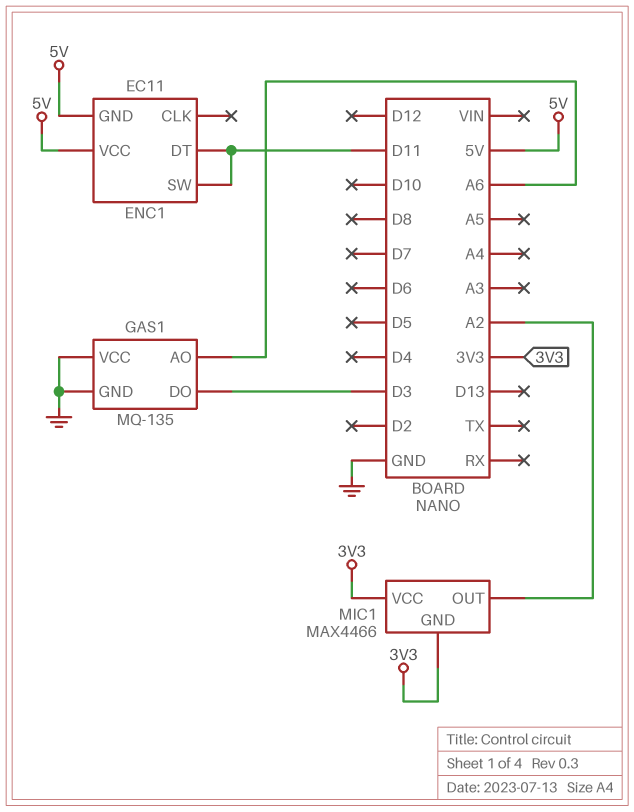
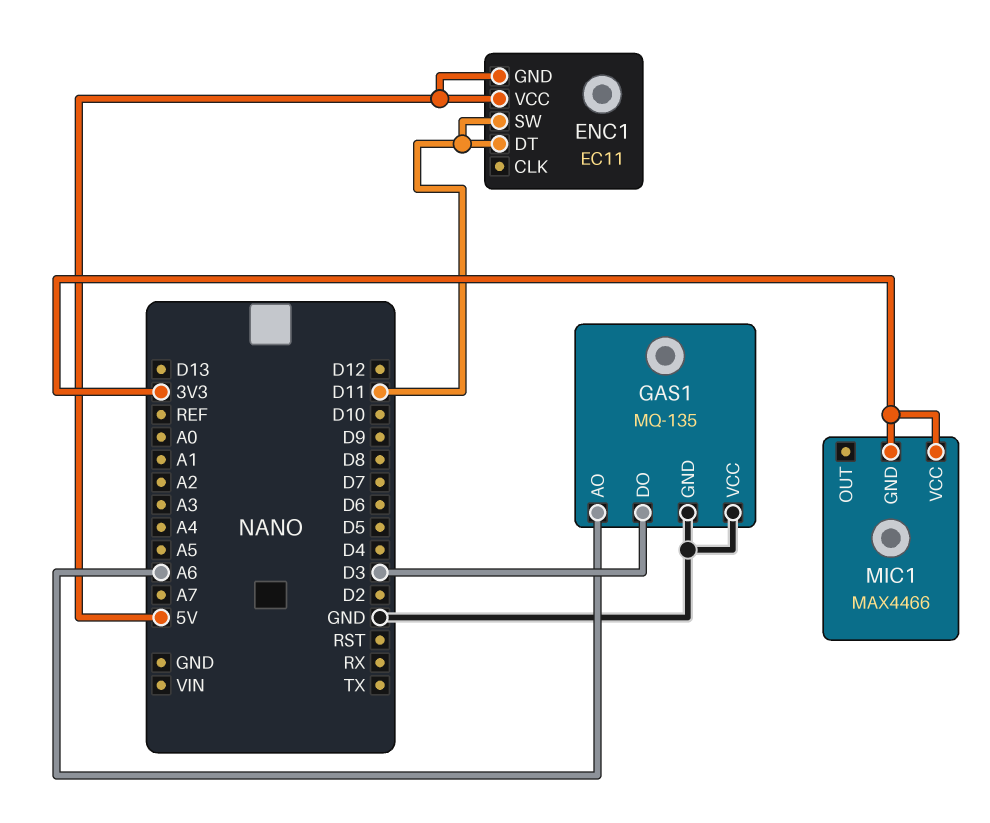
MIC1 pin OUT: A2 -> none

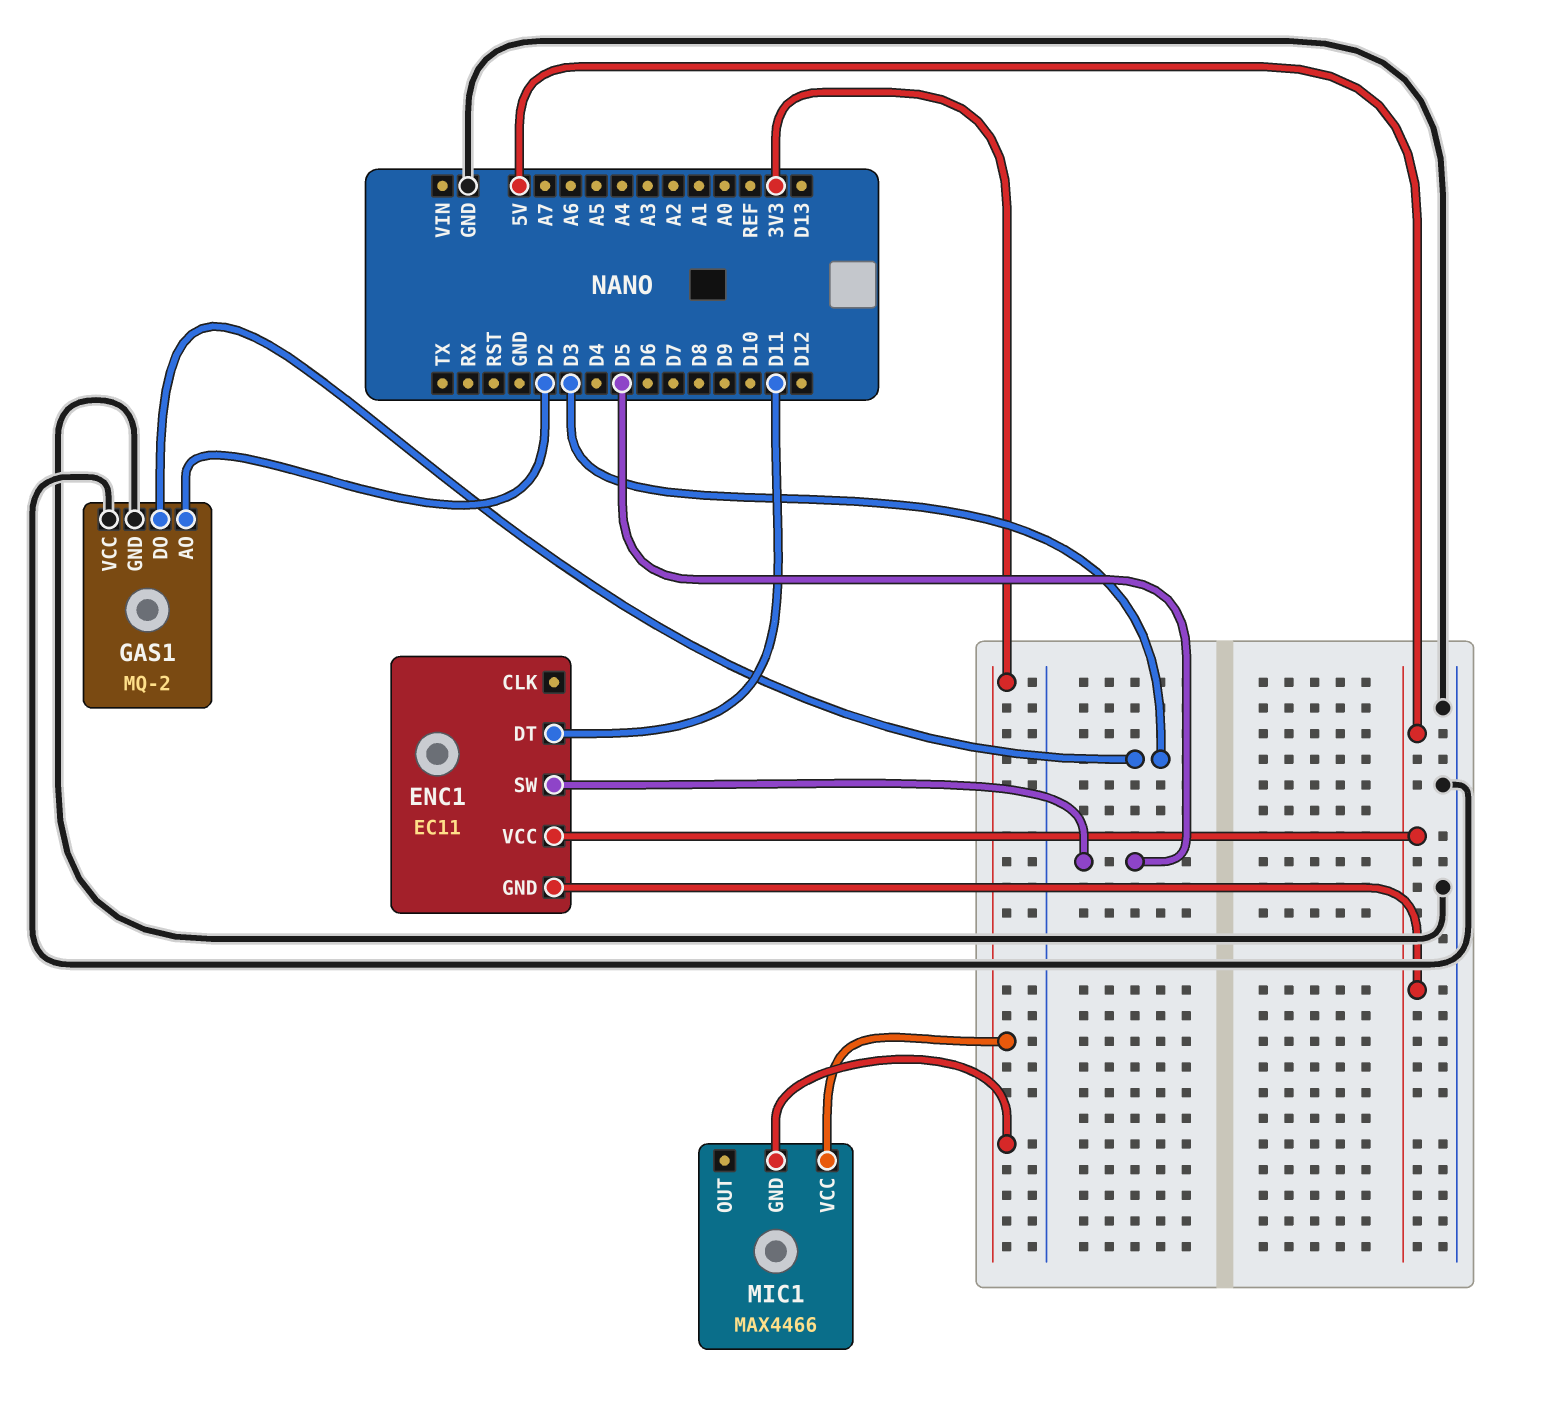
ENC1 pin SW: D11 -> D5
GAS1: MQ-135 -> MQ-2
GAS1 pin AO: A6 -> D2

